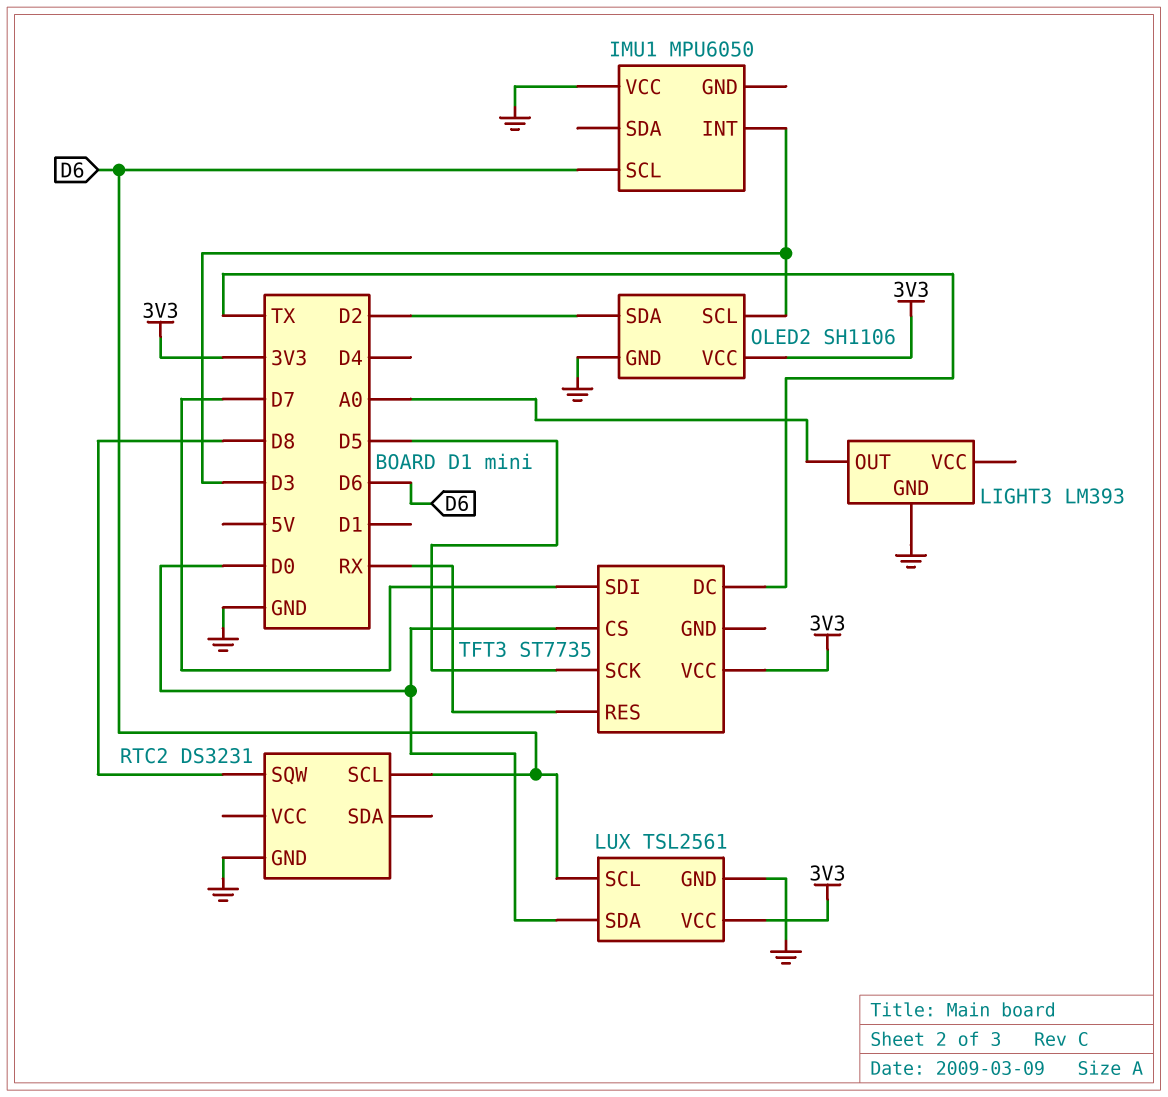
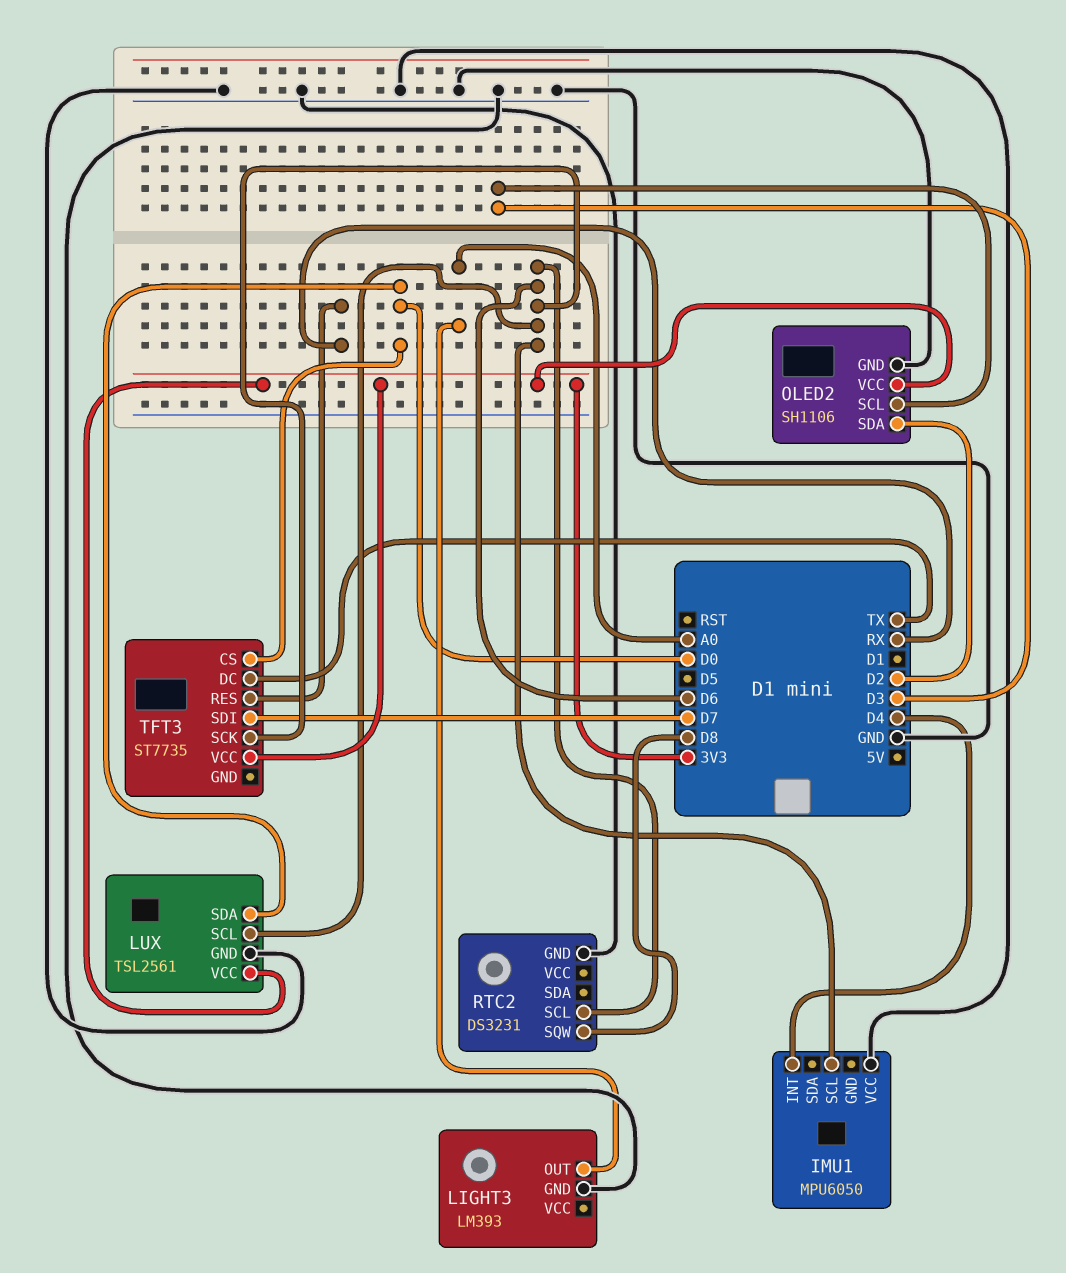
IMU1 pin INT: D3 -> D4
TFT3 pin SCK: D5 -> D6

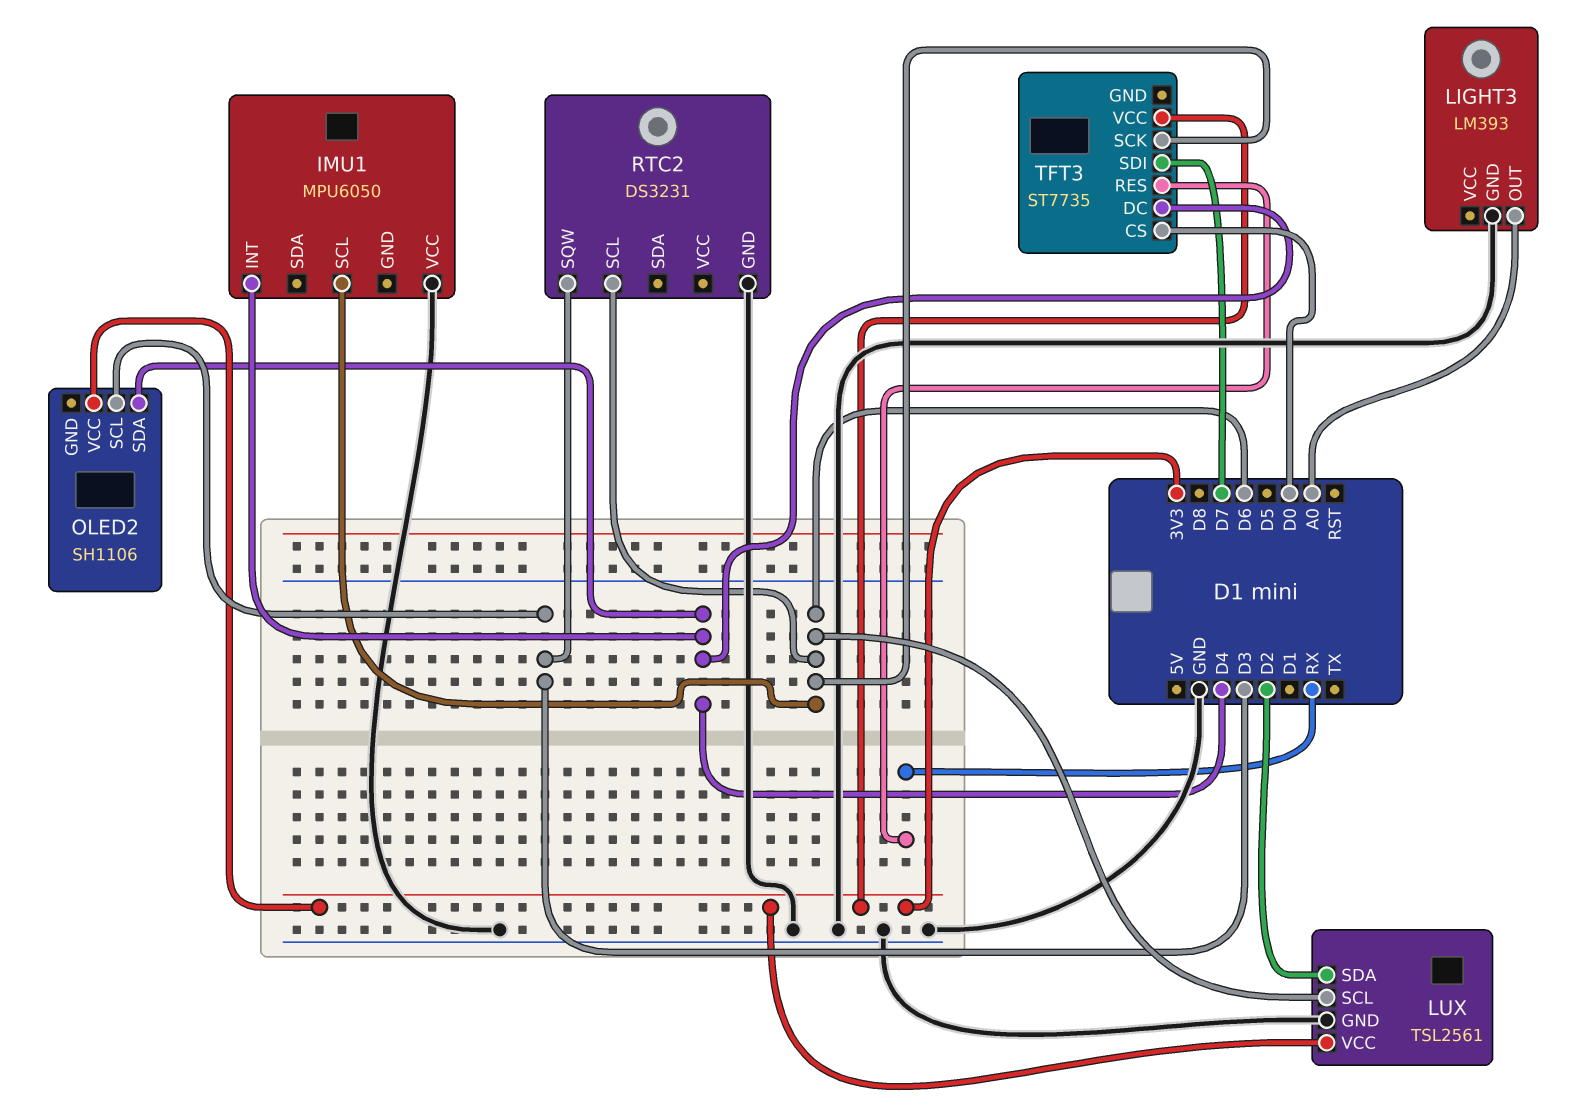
LUX pin SDA: D0 -> D2
OLED2 pin GND: GND -> none
OLED2 pin SDA: D2 -> D4
RTC2 pin SQW: D8 -> D3
TFT3 pin DC: TX -> D4

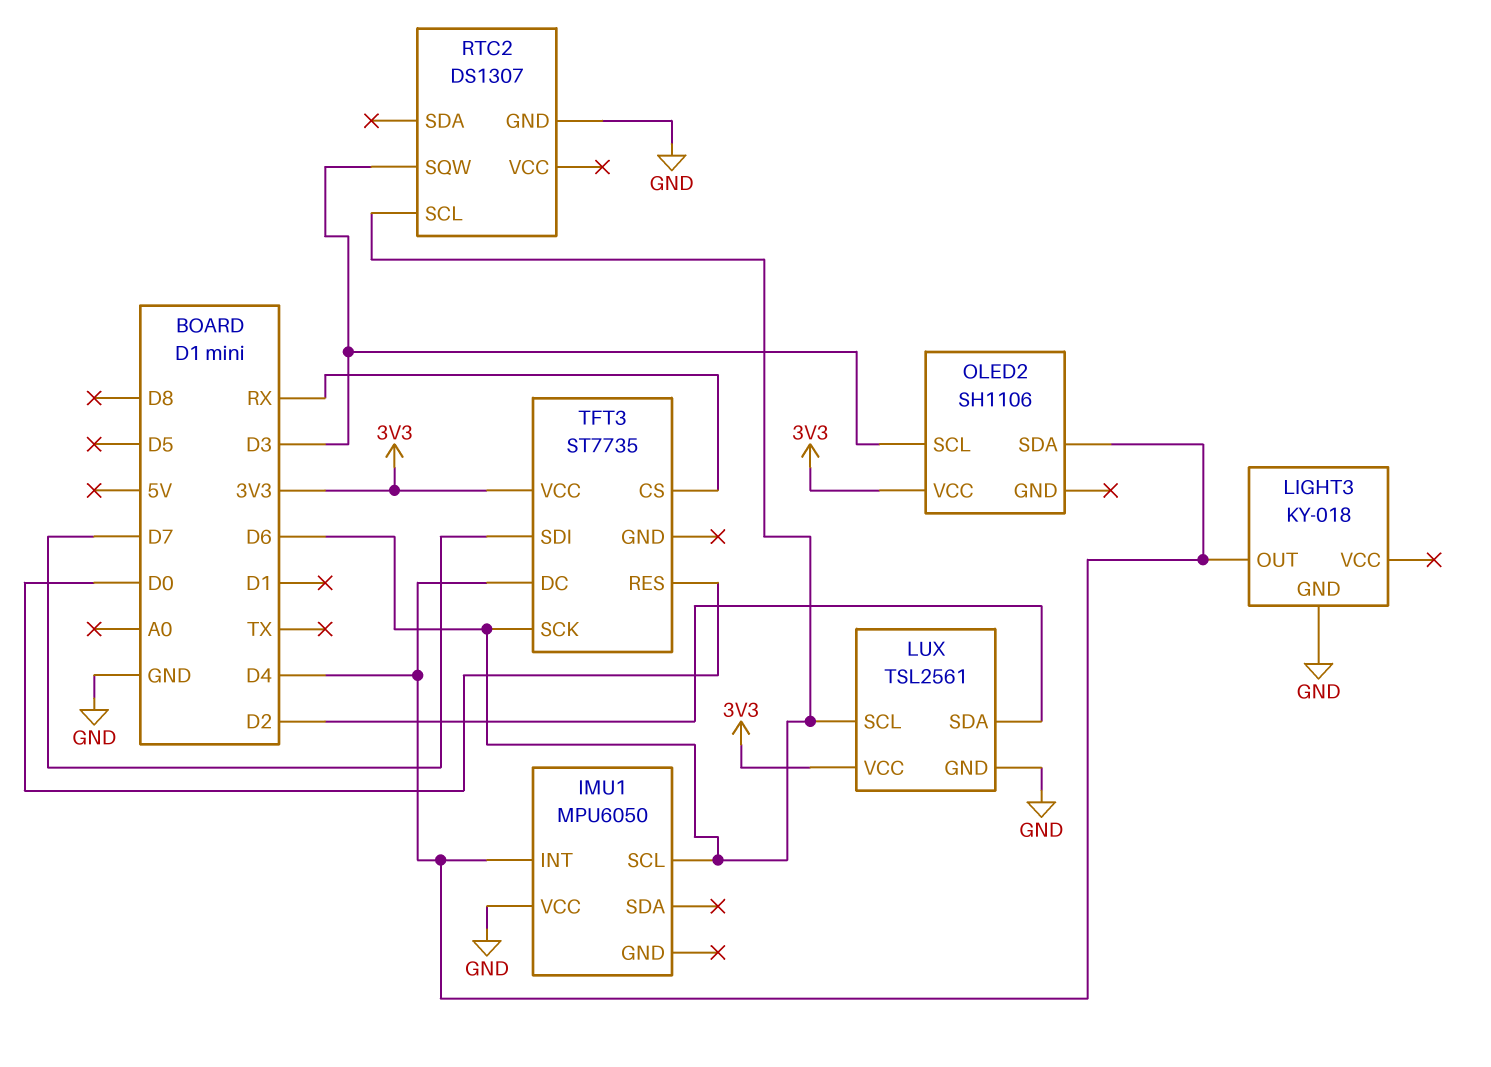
LIGHT3: LM393 -> KY-018
LIGHT3 pin OUT: A0 -> D4
RTC2: DS3231 -> DS1307
TFT3 pin CS: D0 -> RX
TFT3 pin RES: RX -> D0

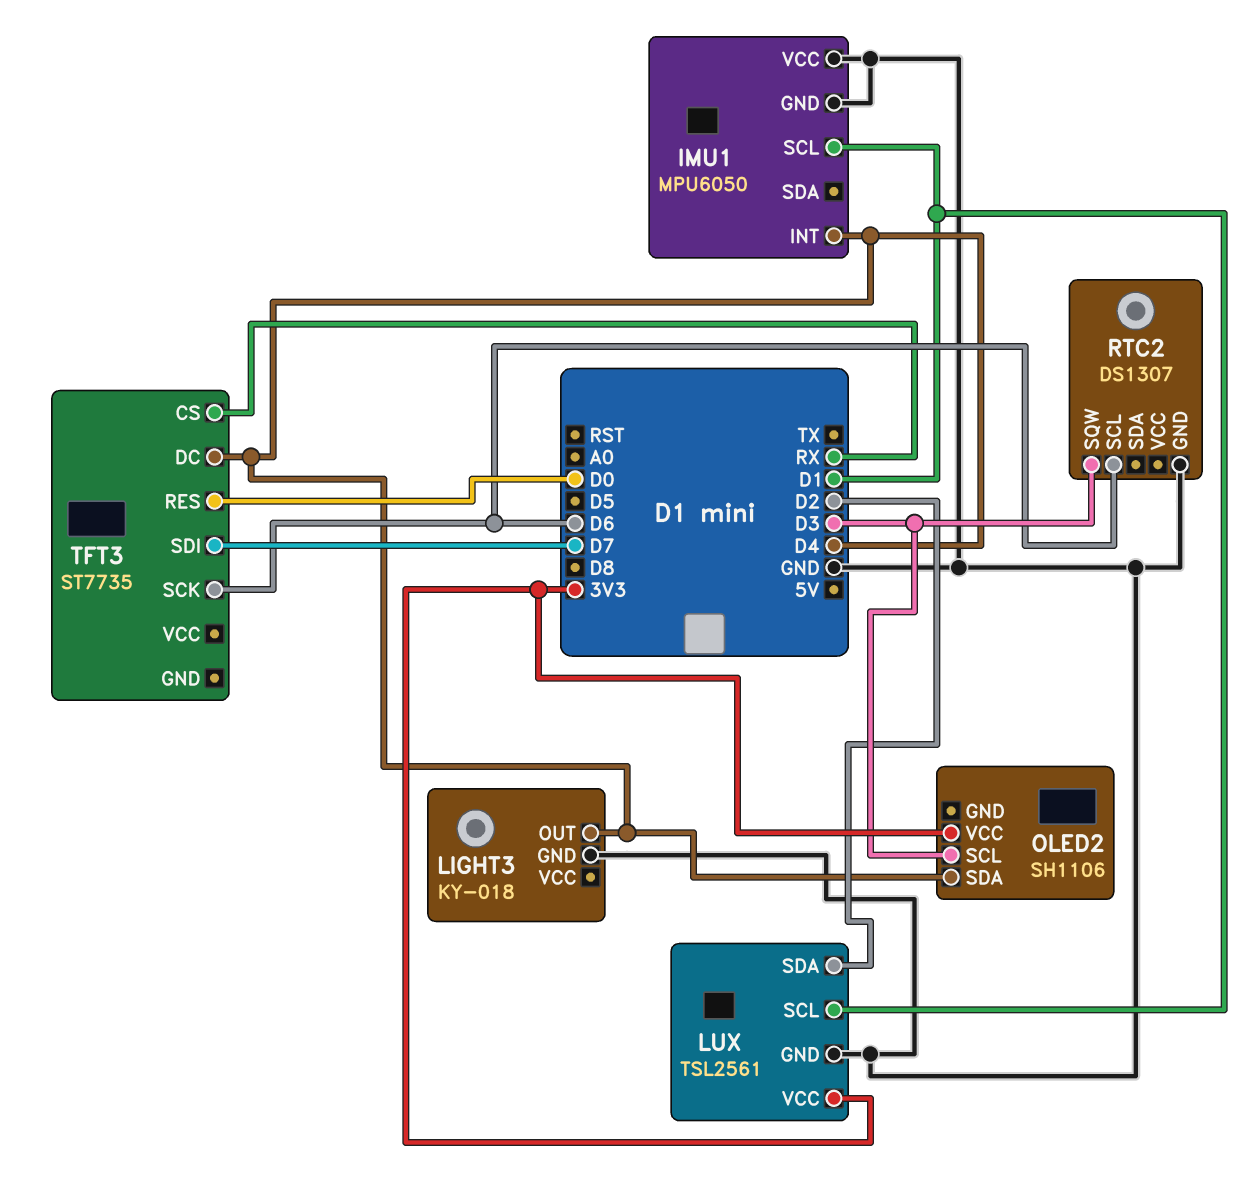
IMU1 pin GND: none -> GND
IMU1 pin SCL: D6 -> D1
LUX pin SCL: D6 -> D1
TFT3 pin VCC: 3V3 -> none

